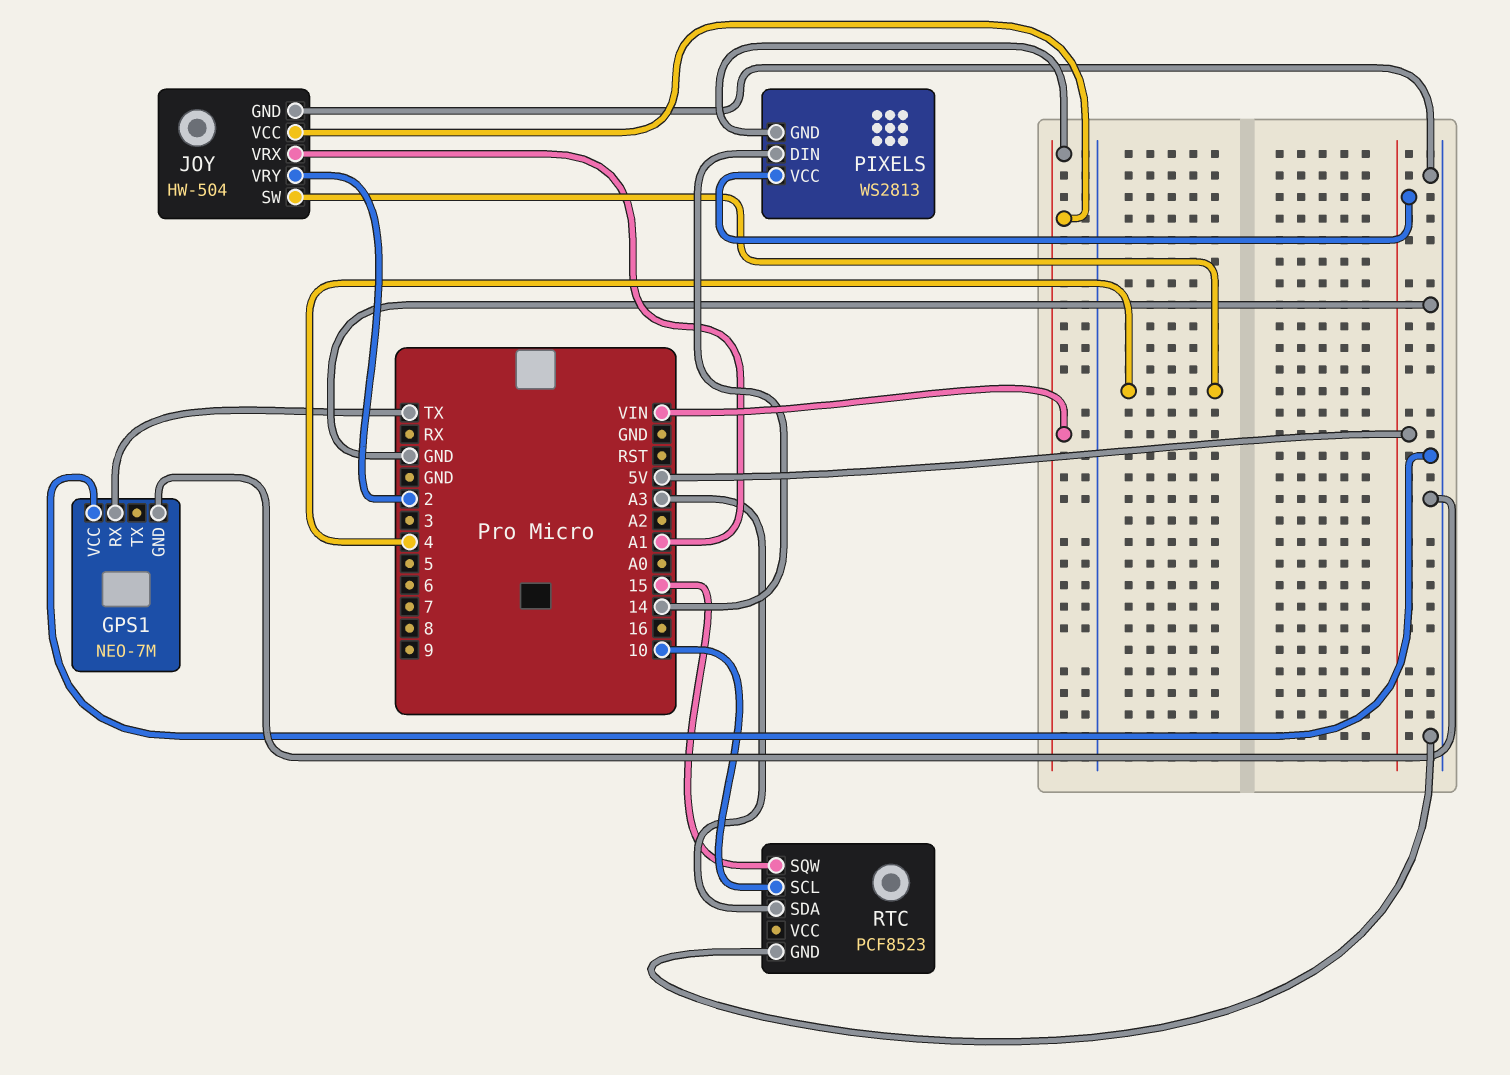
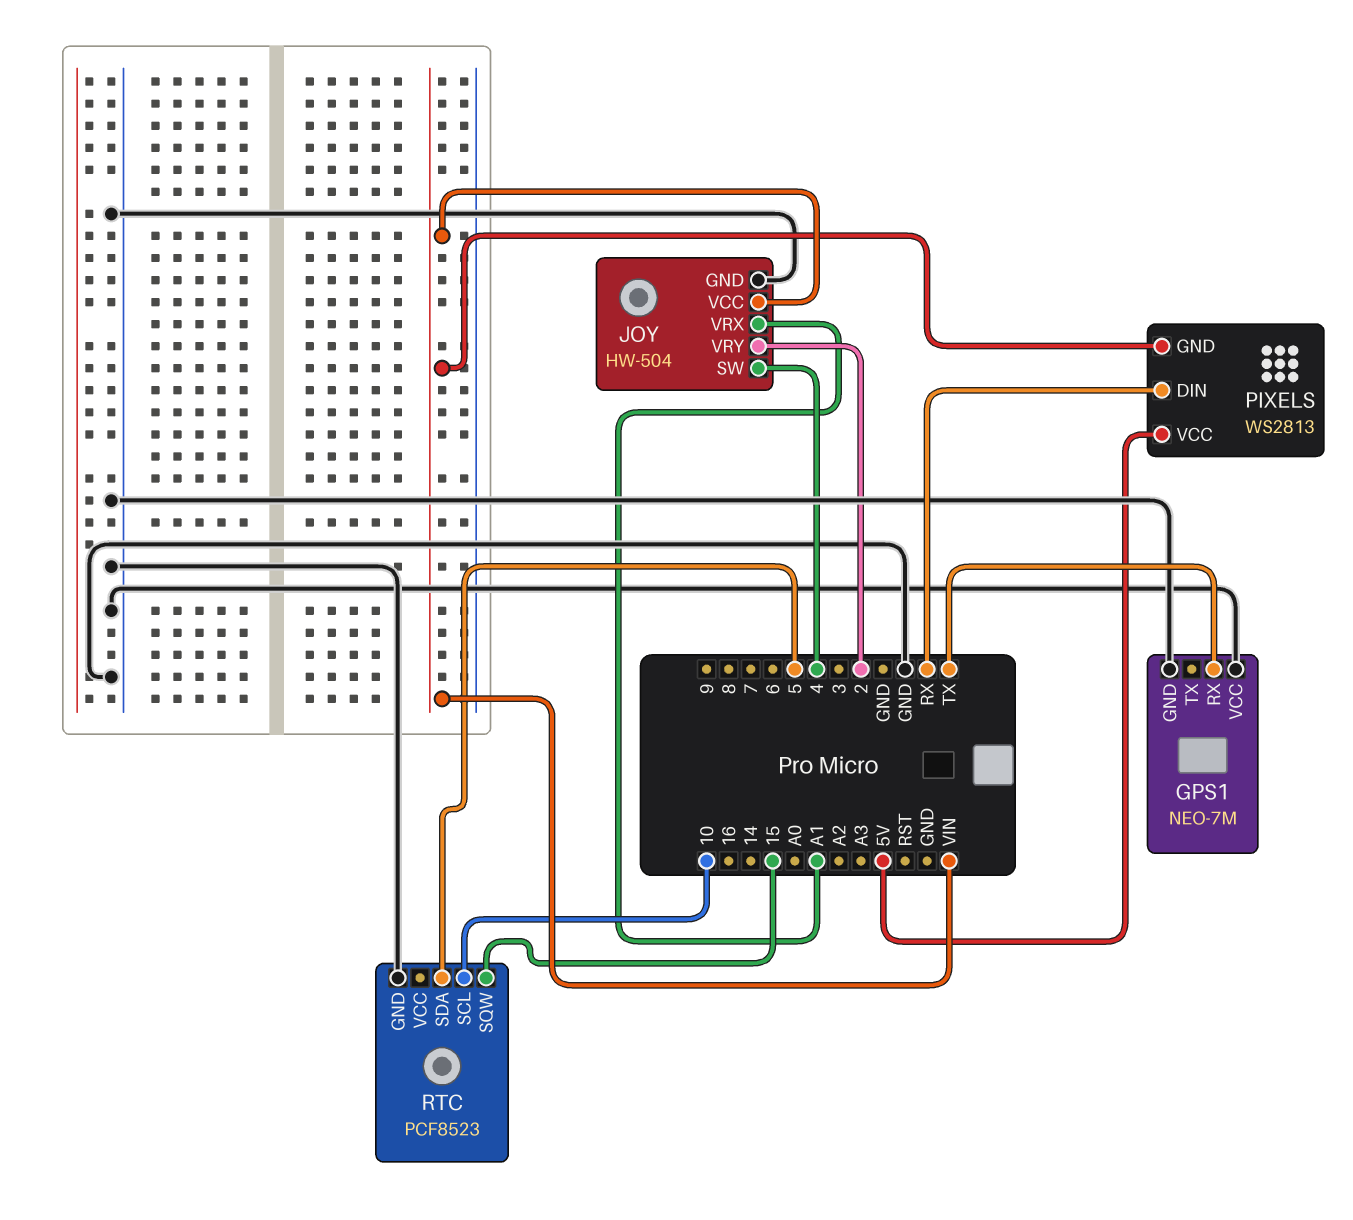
PIXELS pin DIN: 14 -> RX
RTC pin SDA: A3 -> 5

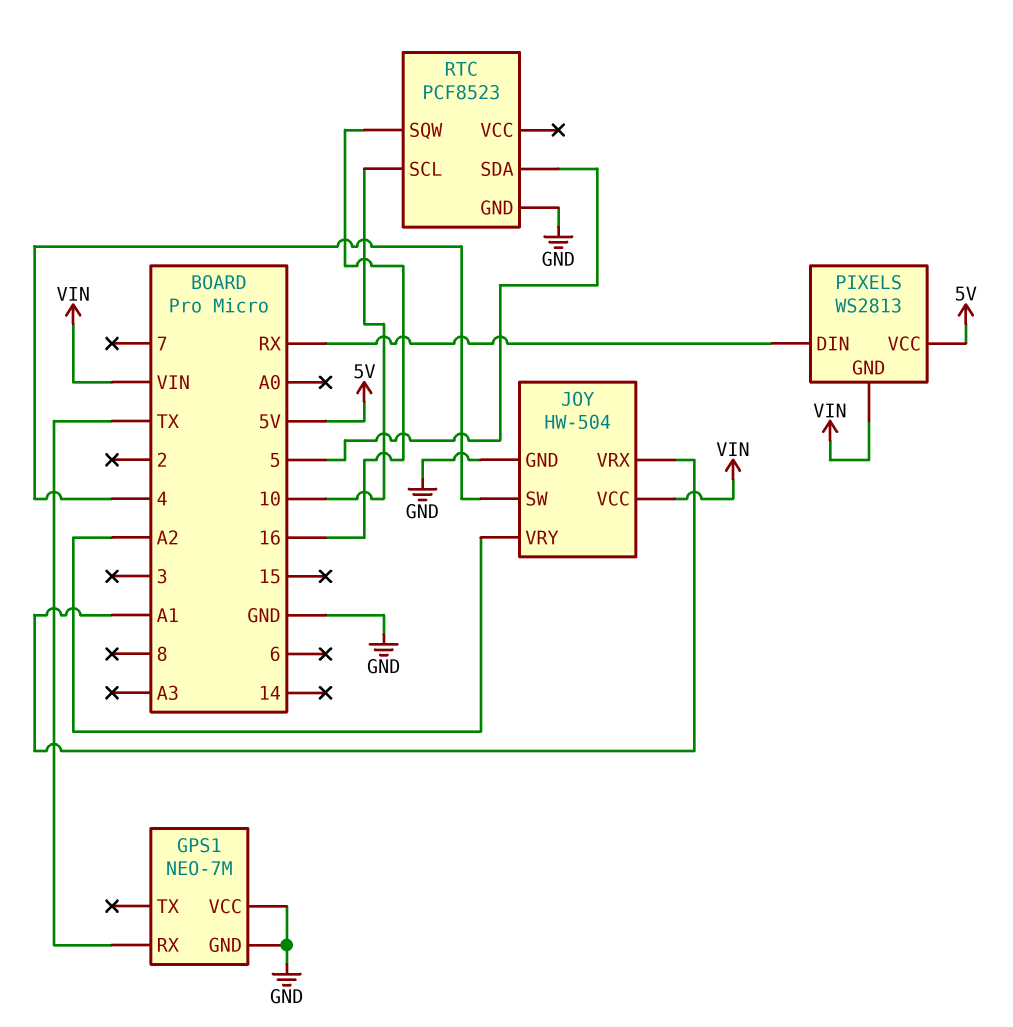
JOY pin VRY: 2 -> A2
RTC pin SQW: 15 -> 16

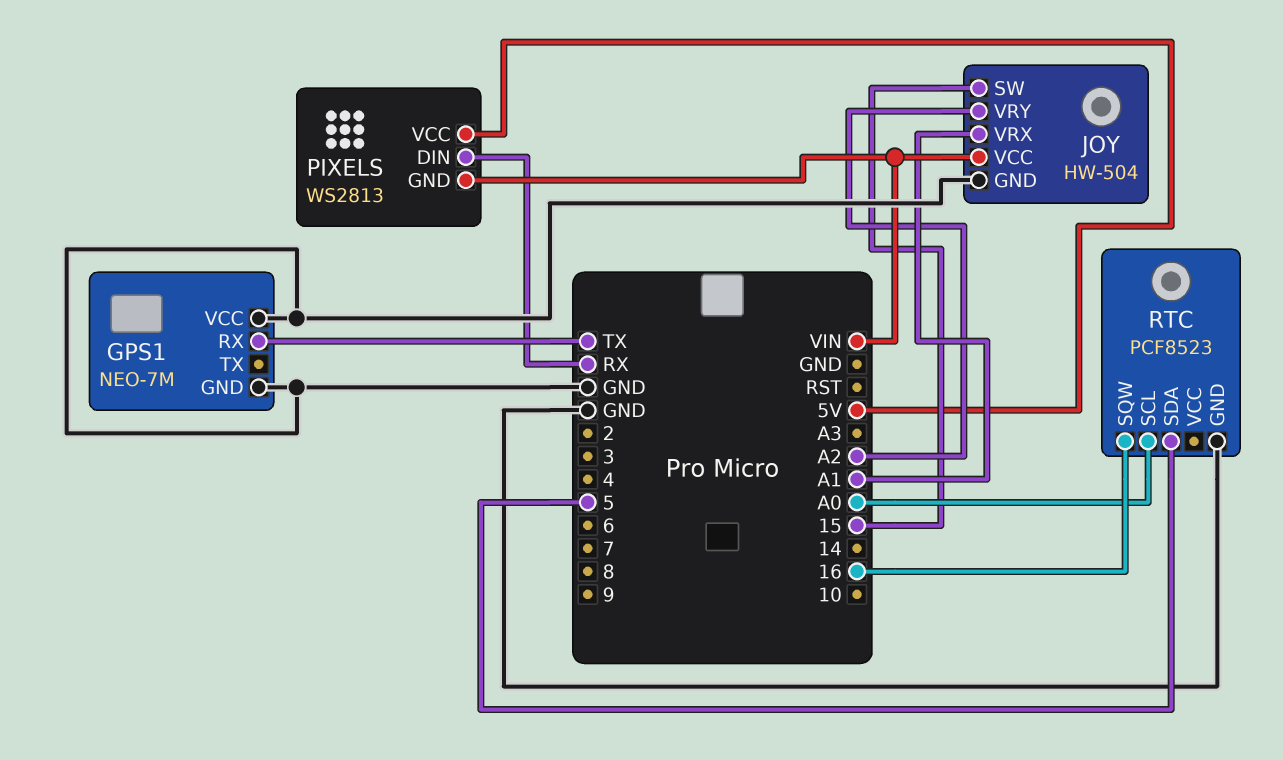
JOY pin SW: 4 -> 15
RTC pin SCL: 10 -> A0

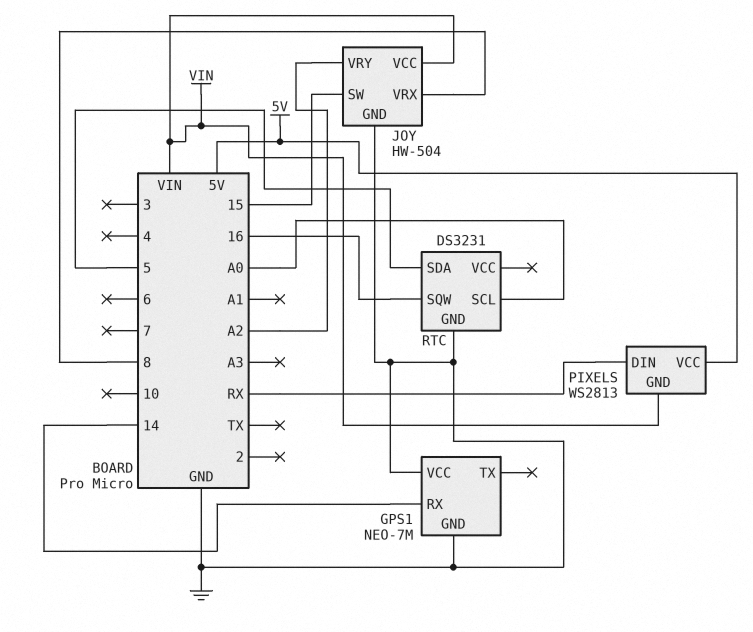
GPS1 pin RX: TX -> 14
JOY pin VRX: A1 -> 8
RTC: PCF8523 -> DS3231

